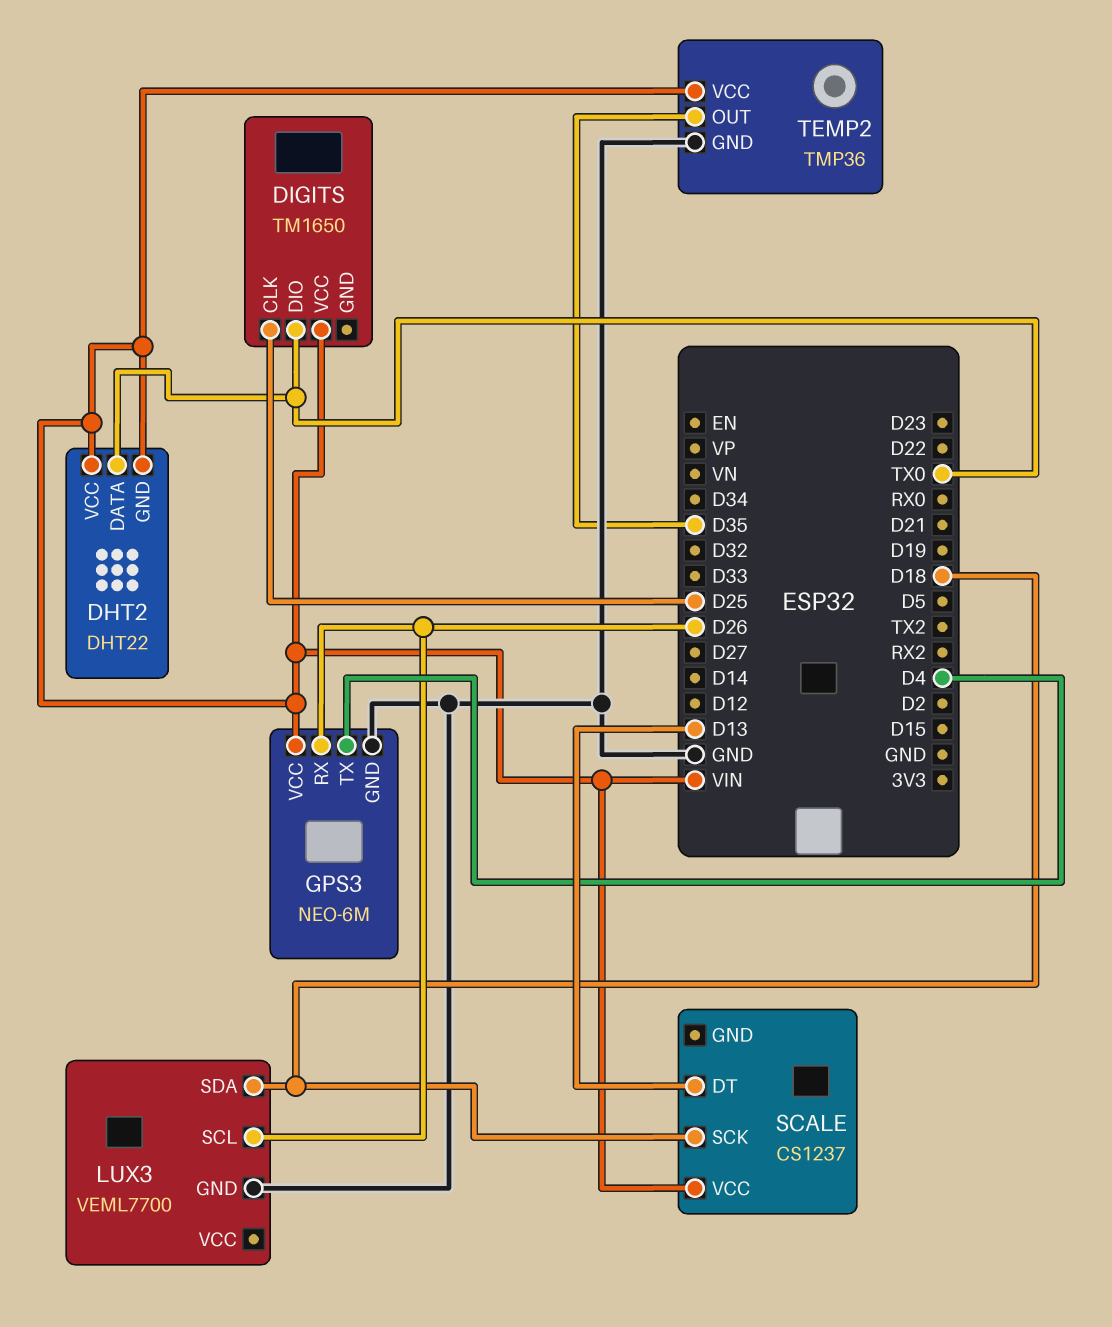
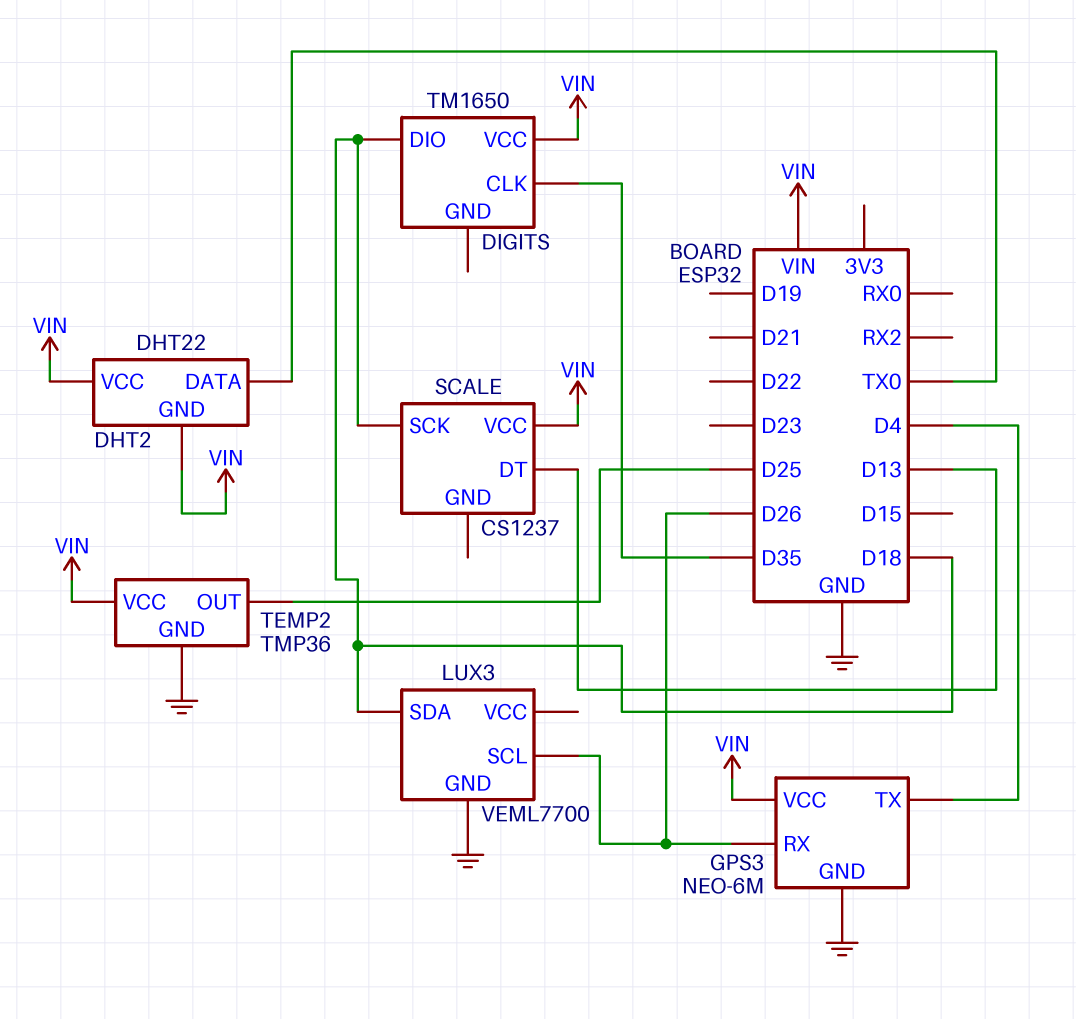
DIGITS pin CLK: D25 -> D35
DIGITS pin DIO: TX0 -> D18
TEMP2 pin OUT: D35 -> D25

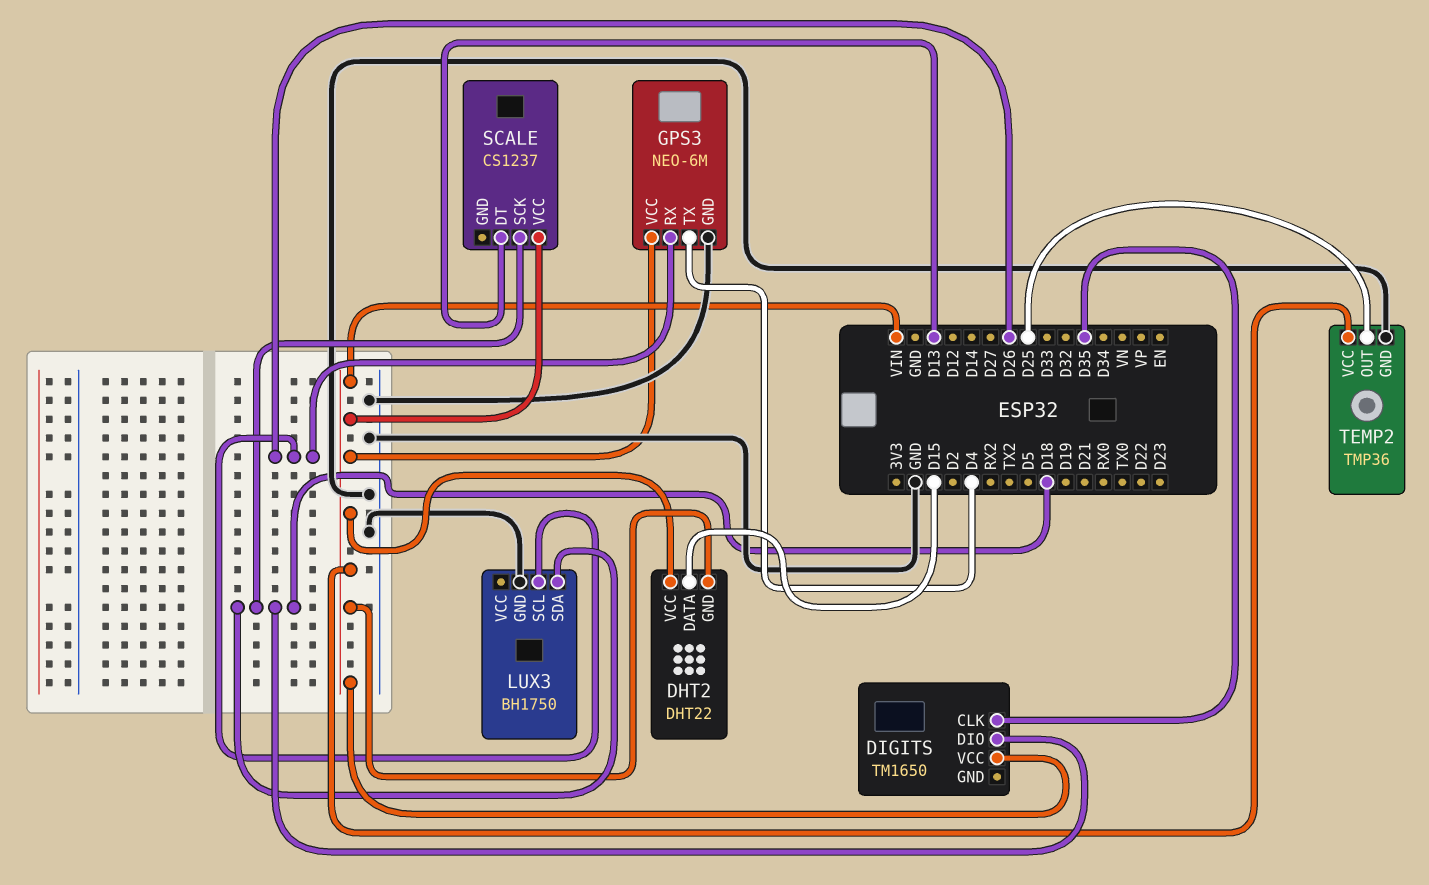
DHT2 pin DATA: TX0 -> D15
LUX3: VEML7700 -> BH1750

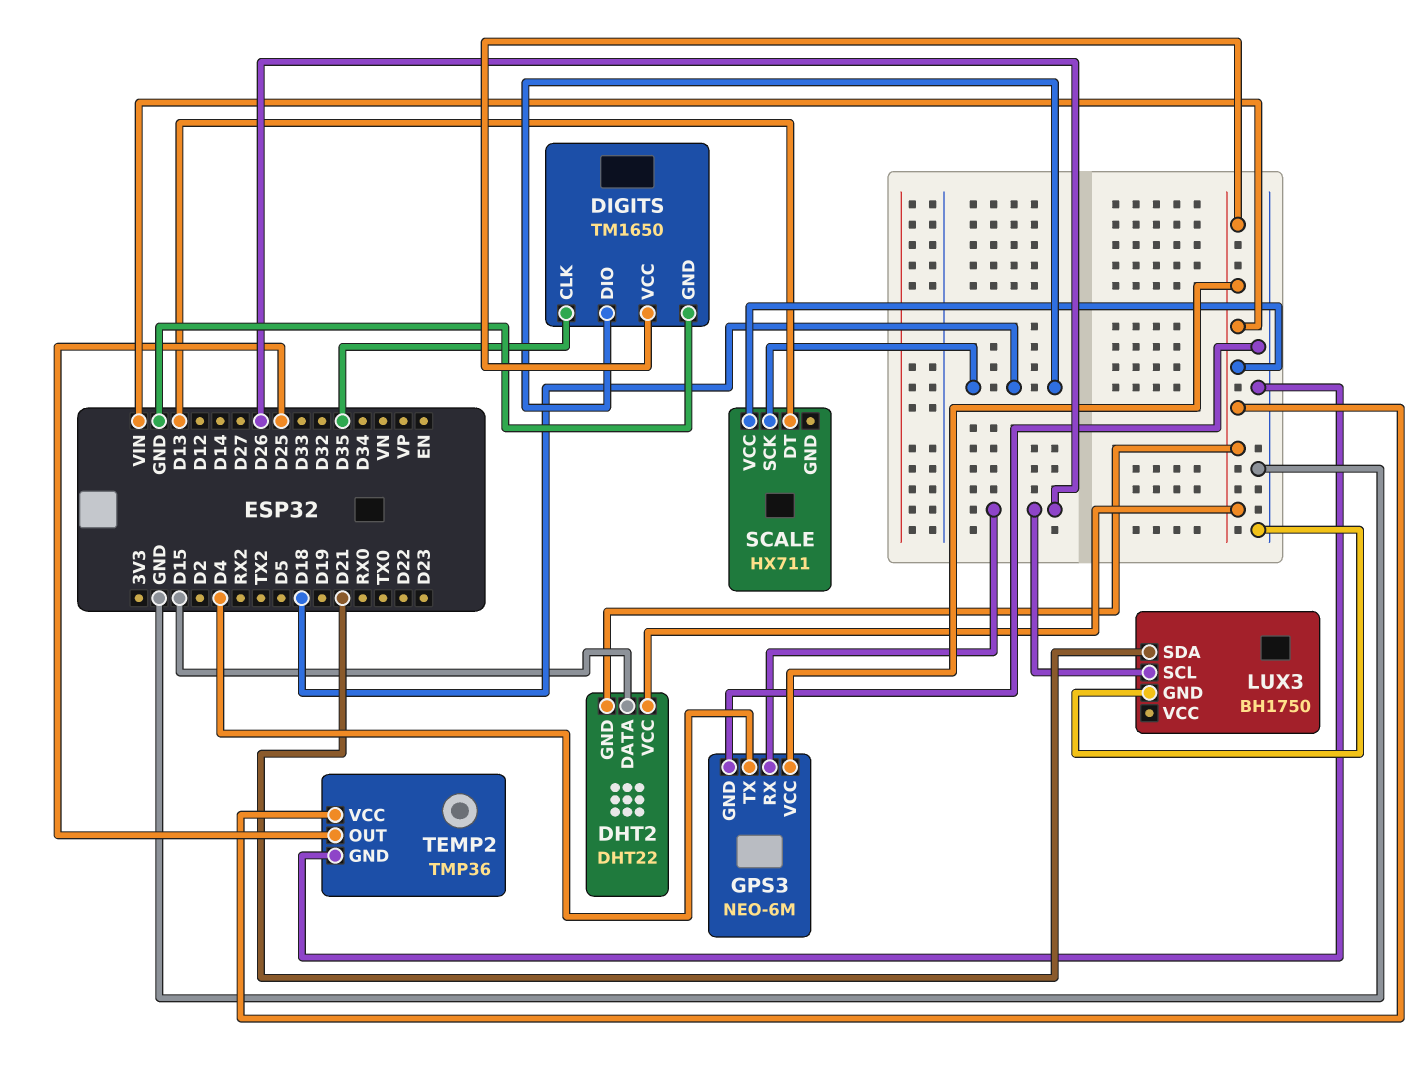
DIGITS pin GND: none -> GND
LUX3 pin SDA: D18 -> D21
SCALE: CS1237 -> HX711

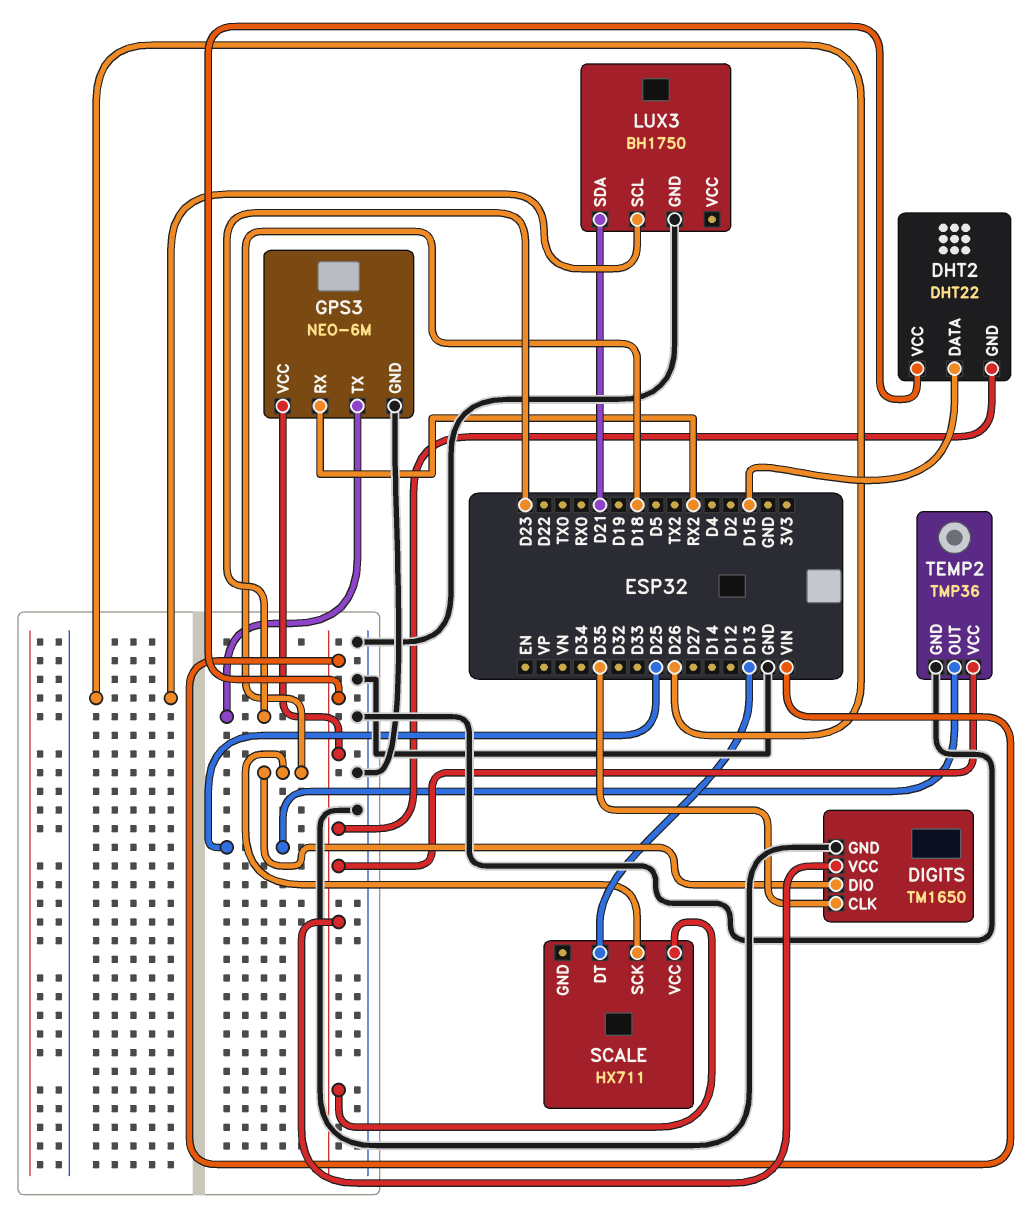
GPS3 pin RX: D26 -> RX2
GPS3 pin TX: D4 -> D23

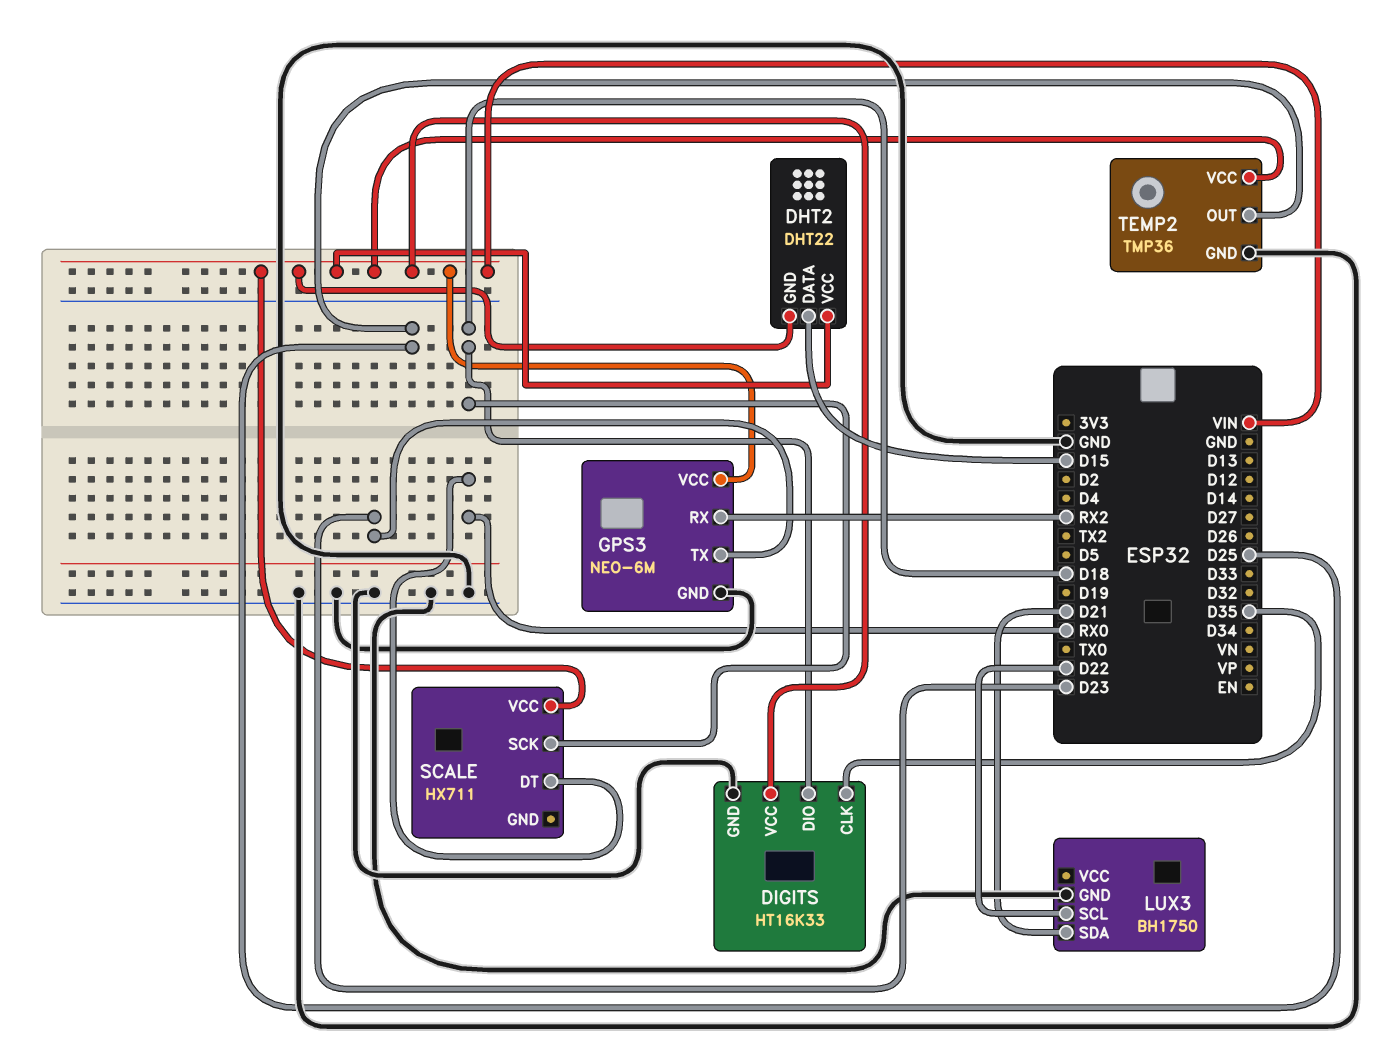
DIGITS: TM1650 -> HT16K33
LUX3 pin SCL: D26 -> D22
SCALE pin DT: D13 -> RX0

